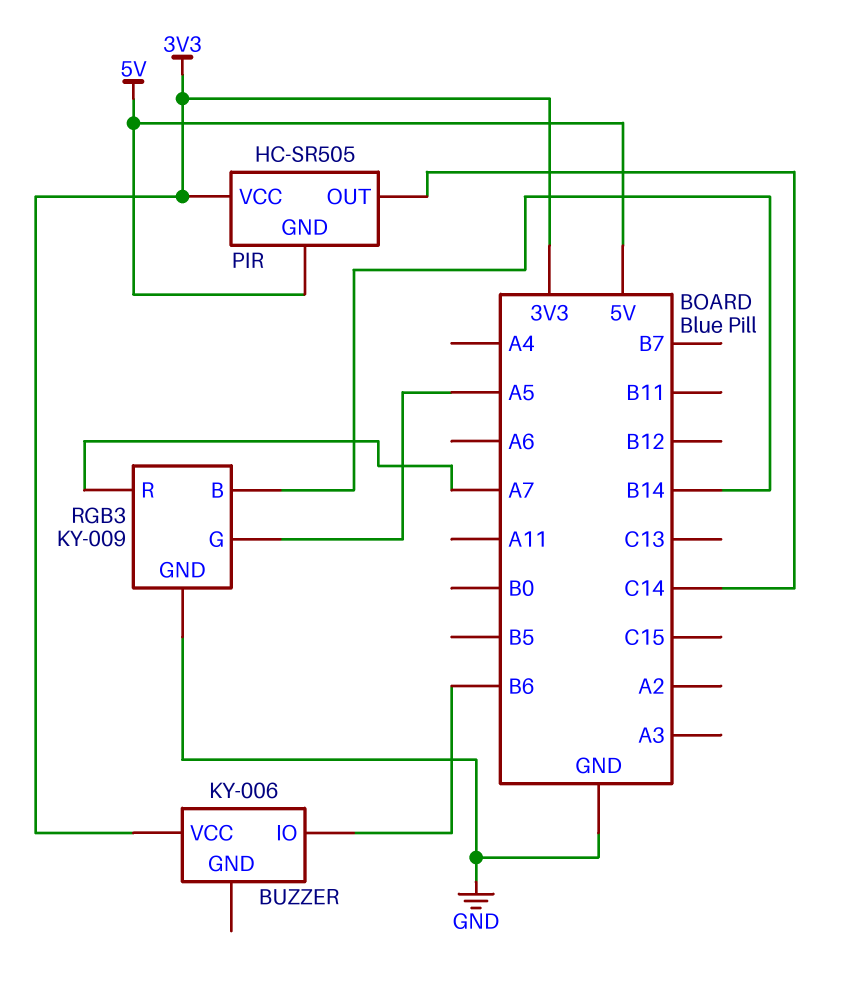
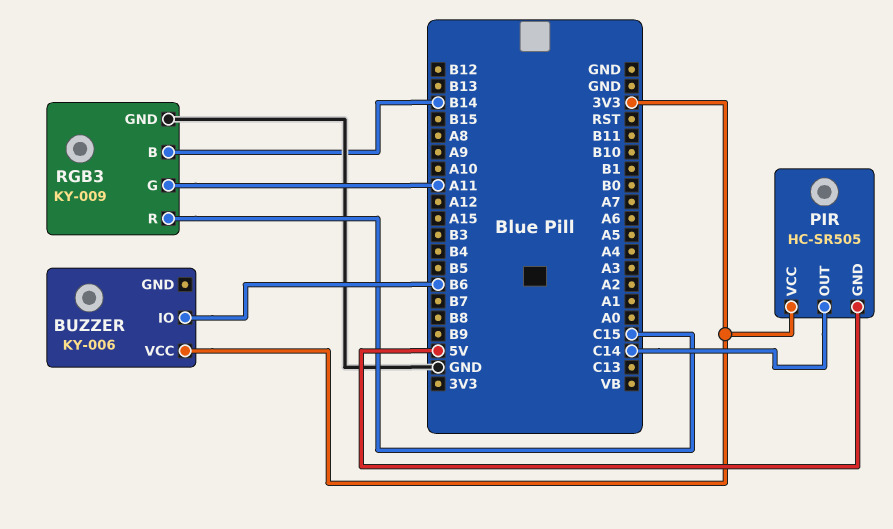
RGB3 pin G: A5 -> A11
RGB3 pin R: A7 -> C15

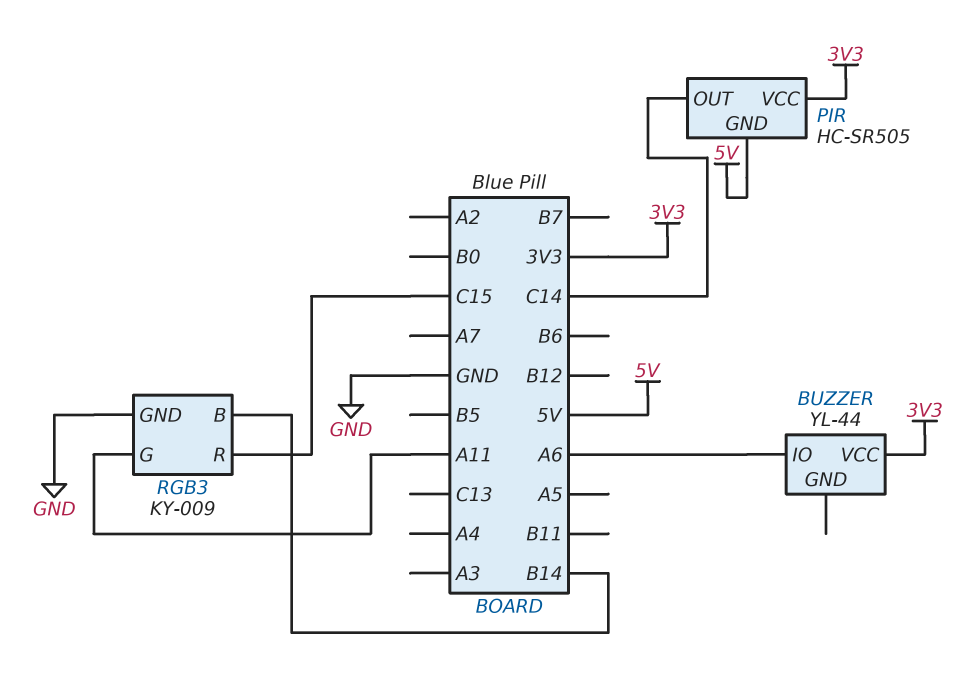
BUZZER: KY-006 -> YL-44
BUZZER pin IO: B6 -> A6

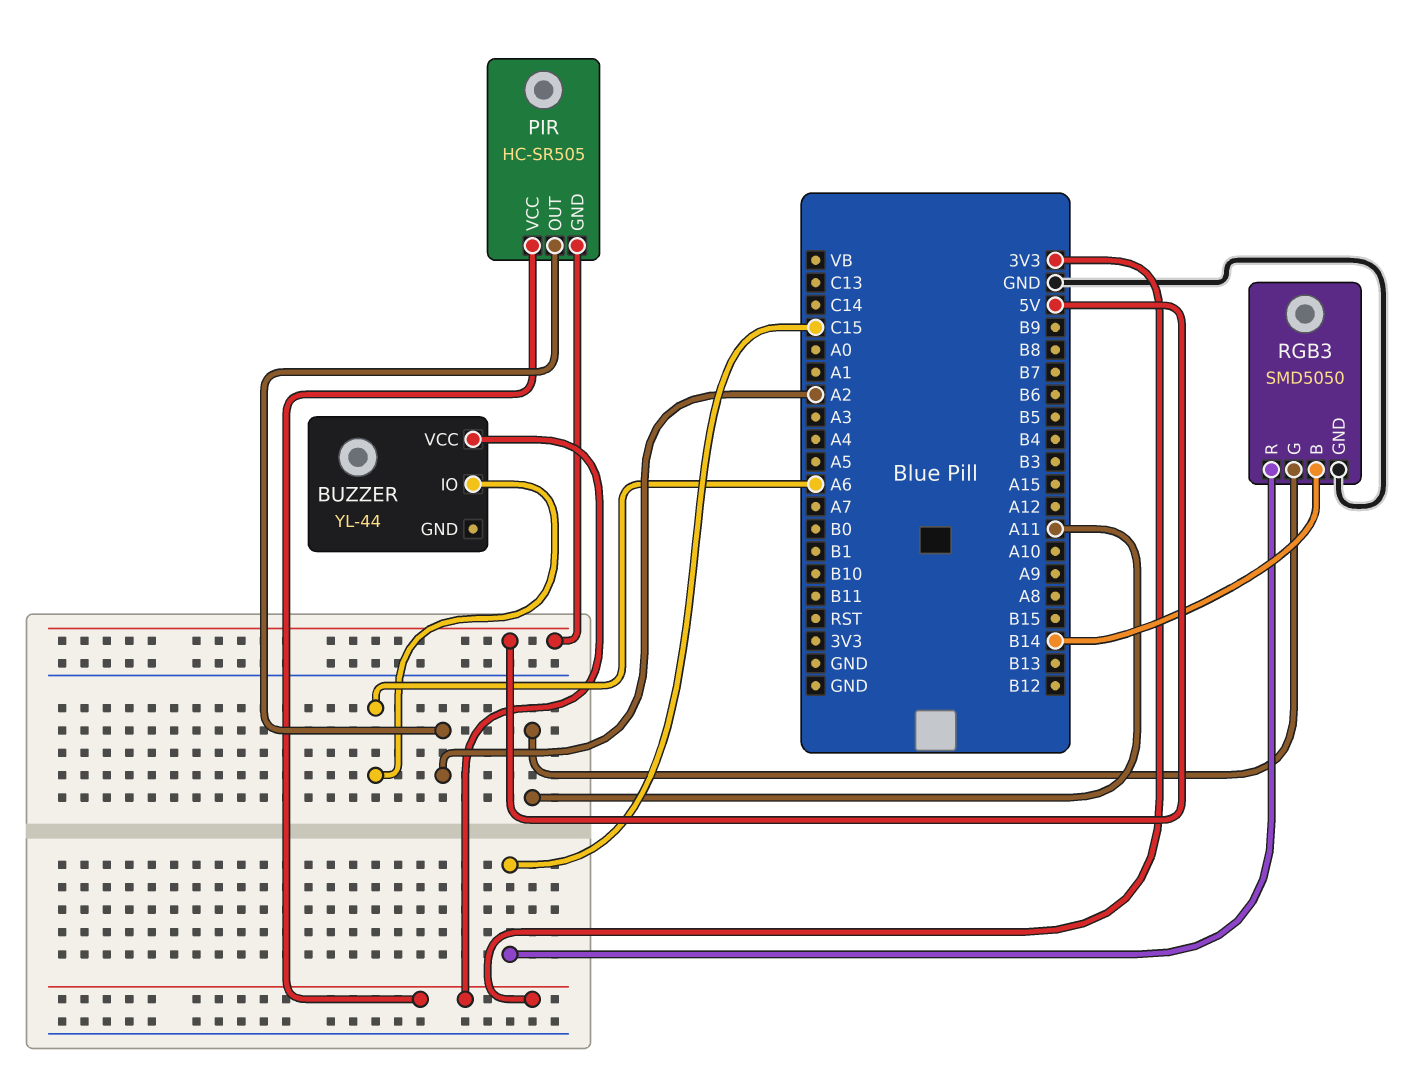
PIR pin OUT: C14 -> A2
RGB3: KY-009 -> SMD5050

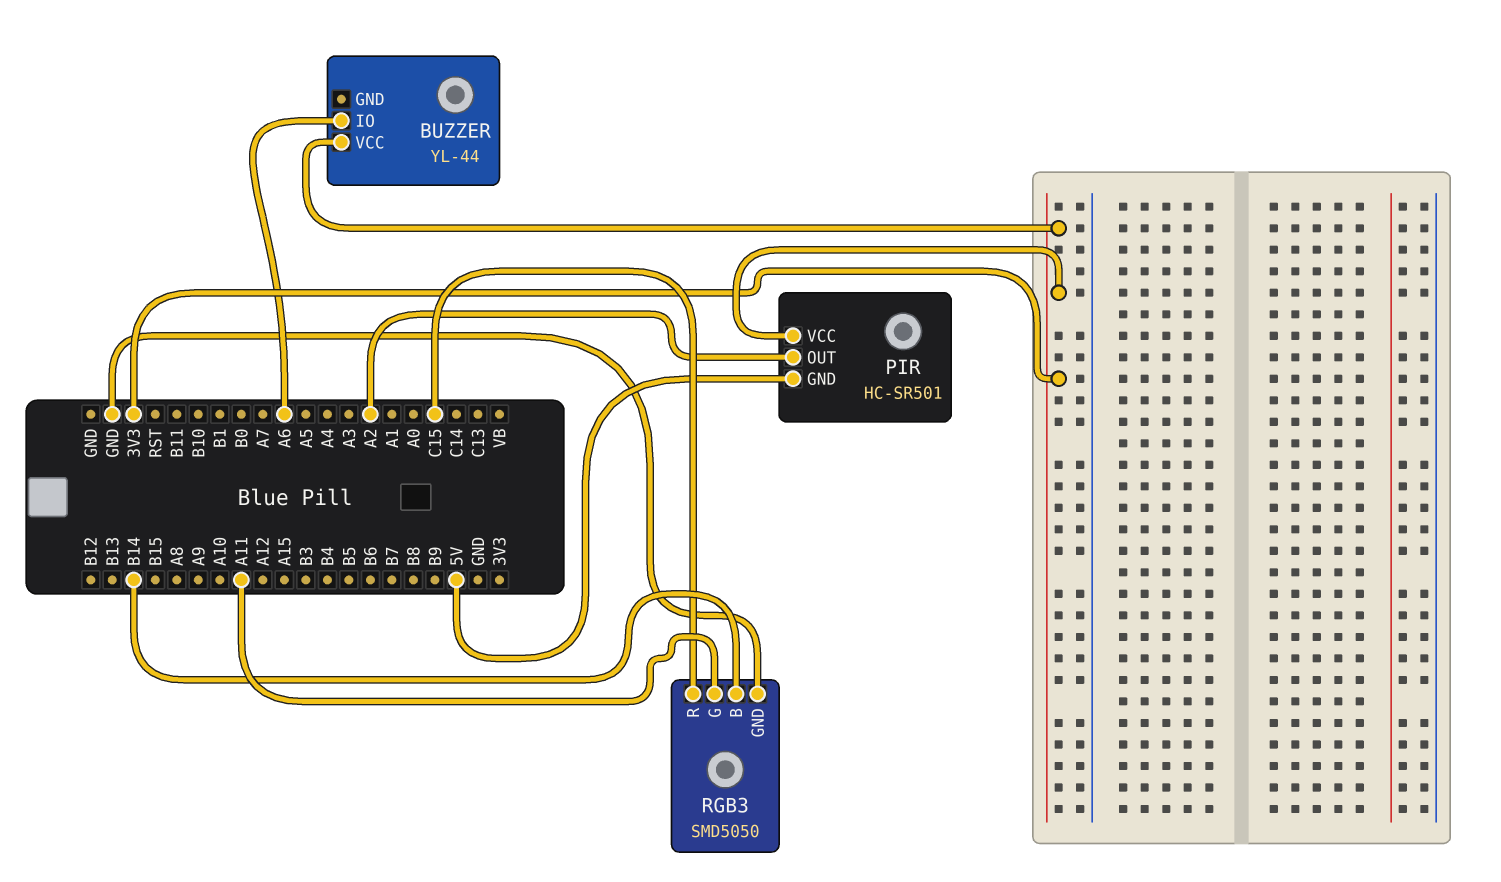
PIR: HC-SR505 -> HC-SR501

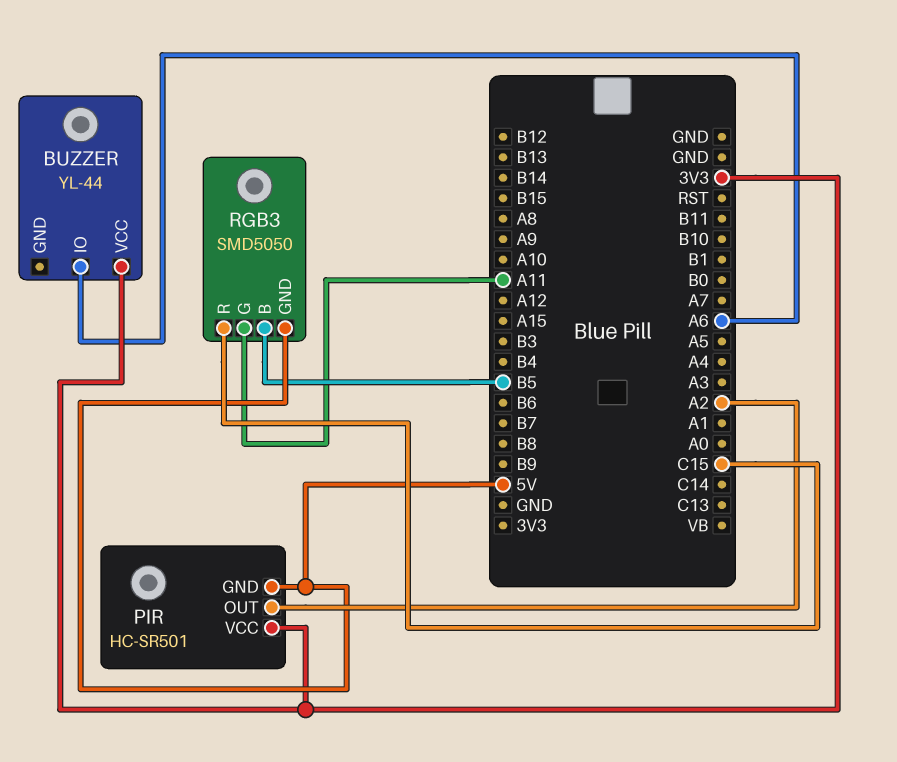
RGB3 pin B: B14 -> B5
RGB3 pin GND: GND -> 5V

